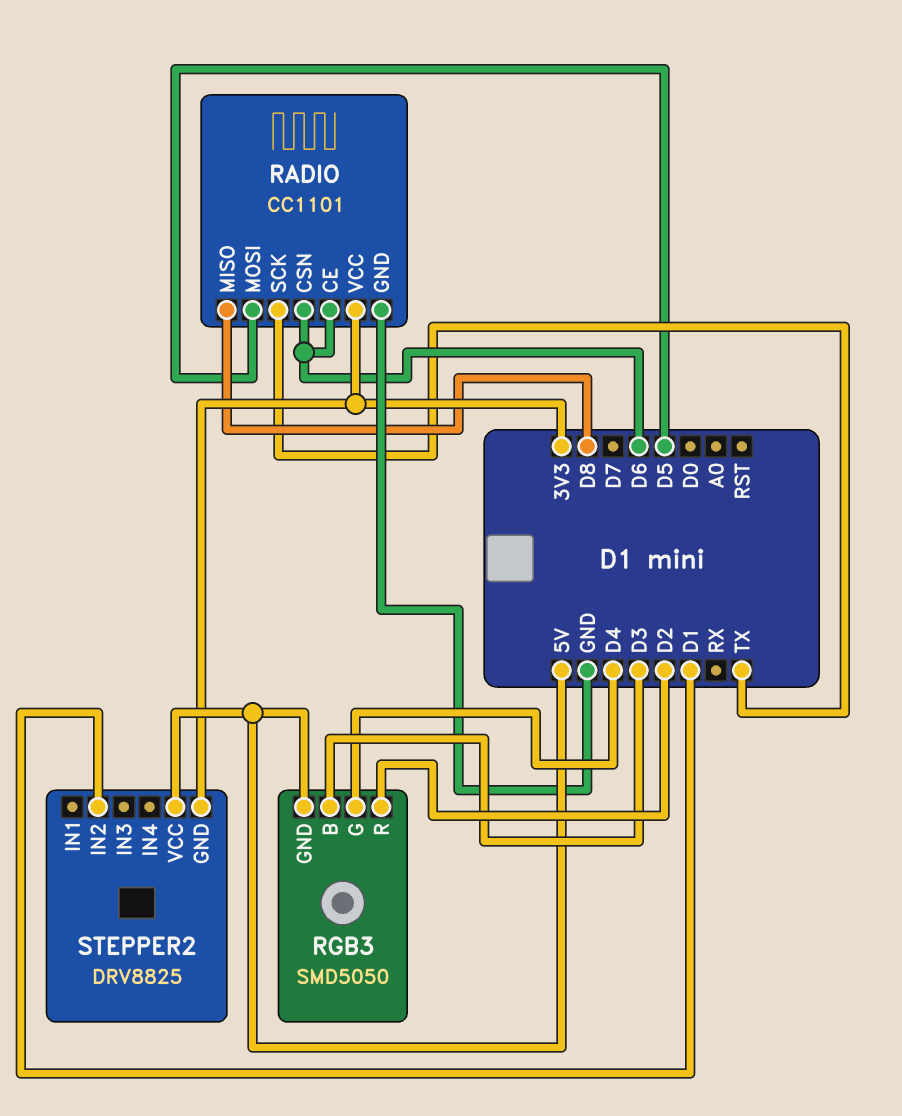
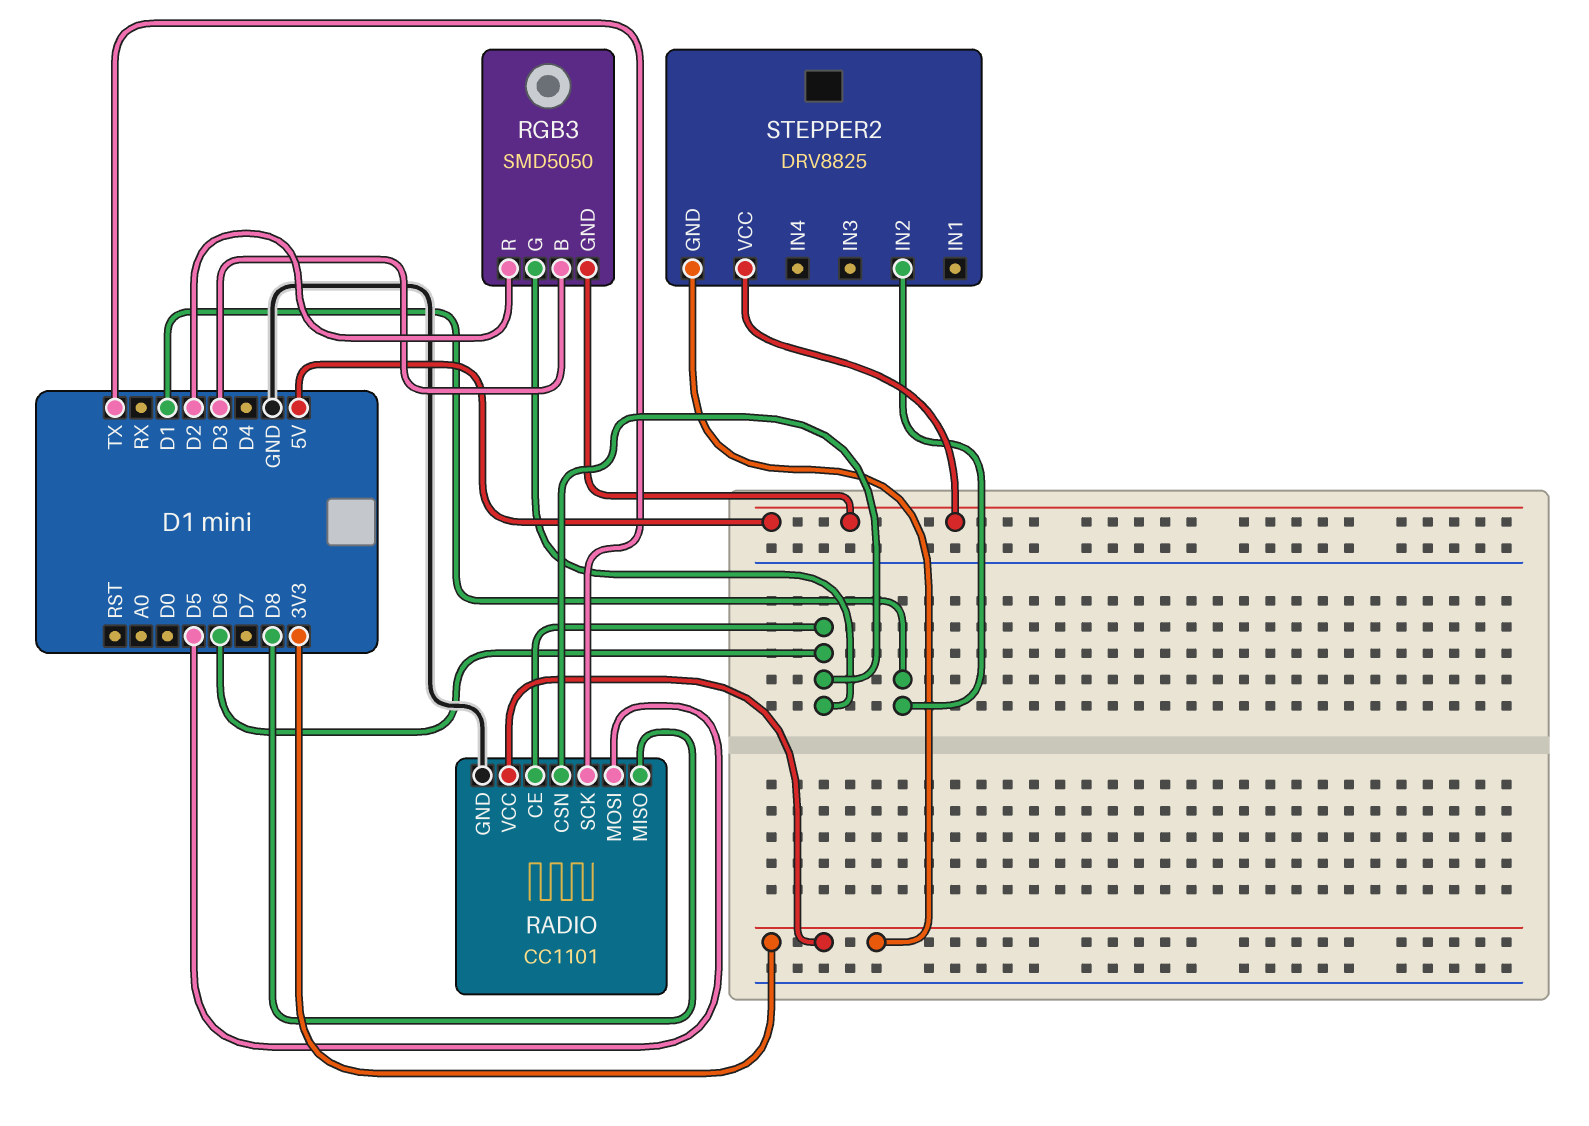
RGB3 pin G: D4 -> D6

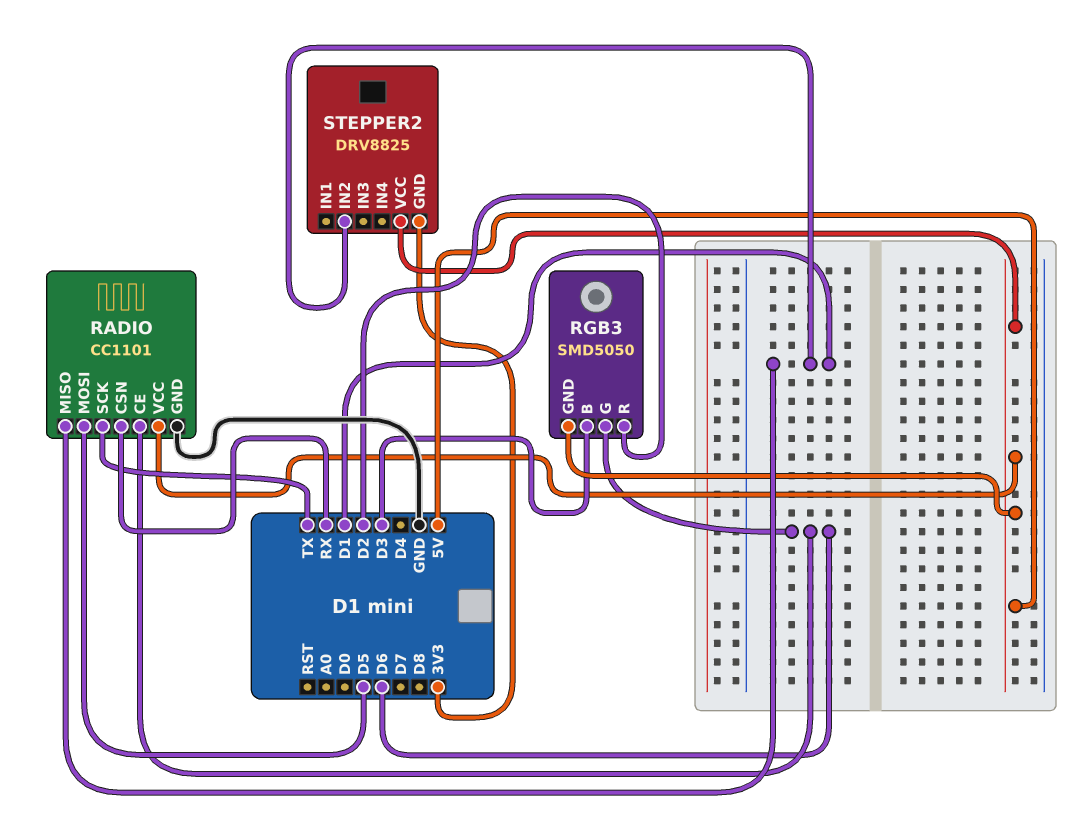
RADIO pin CSN: D6 -> RX
RADIO pin MISO: D8 -> D1
RADIO pin VCC: 3V3 -> 5V

